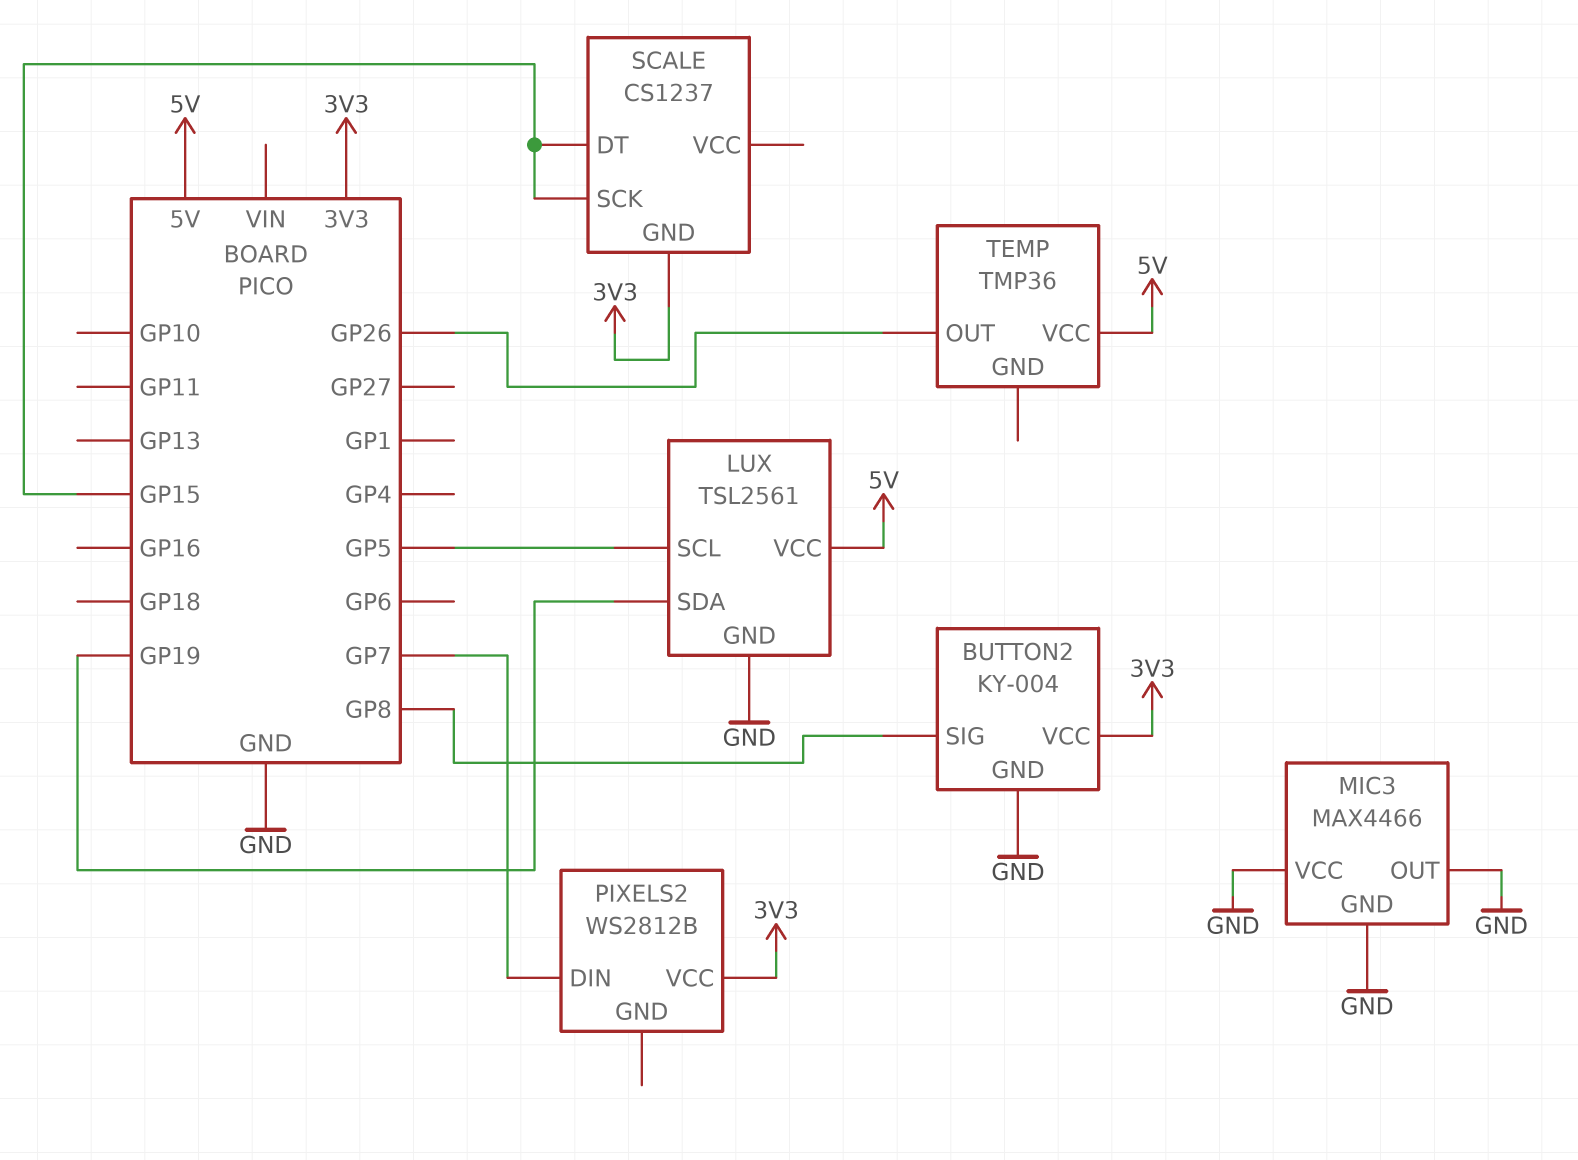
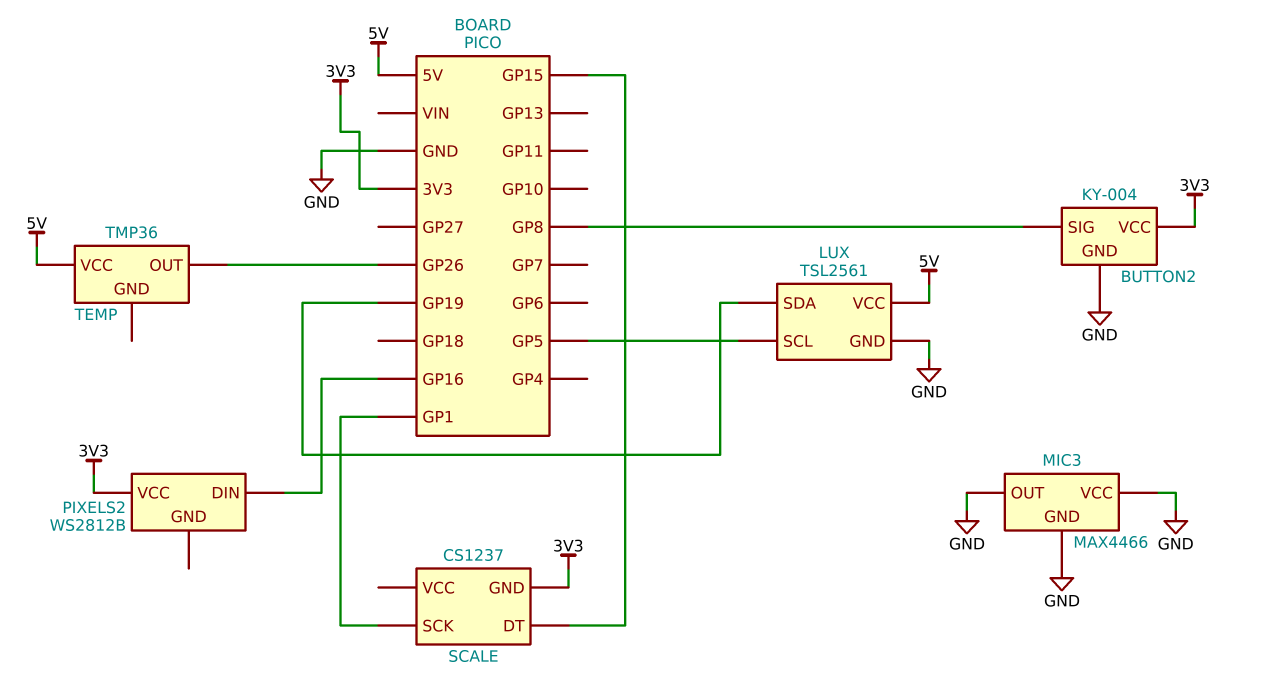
PIXELS2 pin DIN: GP7 -> GP16
SCALE pin SCK: GP15 -> GP1

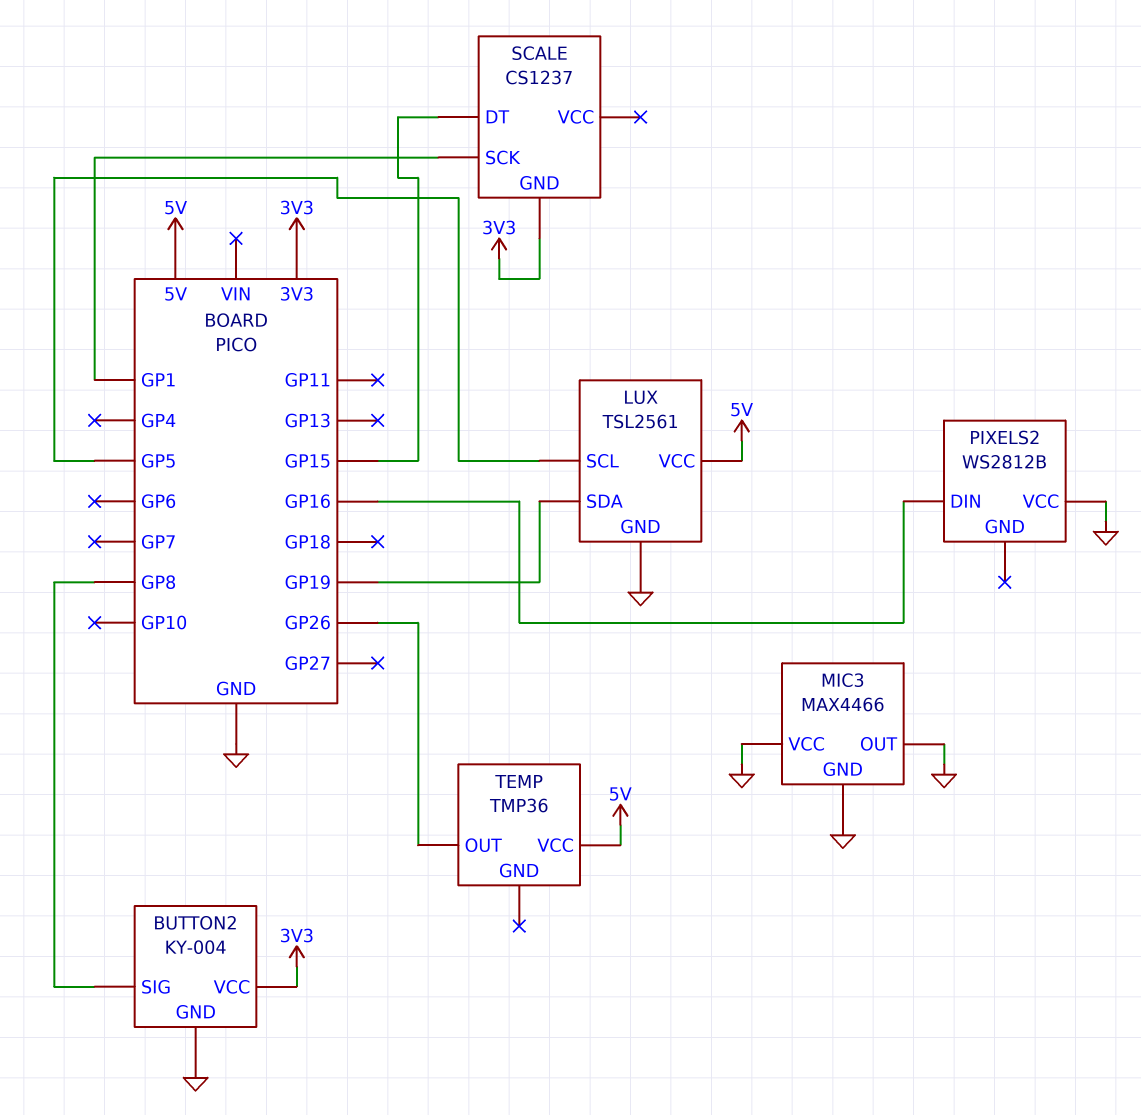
PIXELS2 pin VCC: 3V3 -> GND

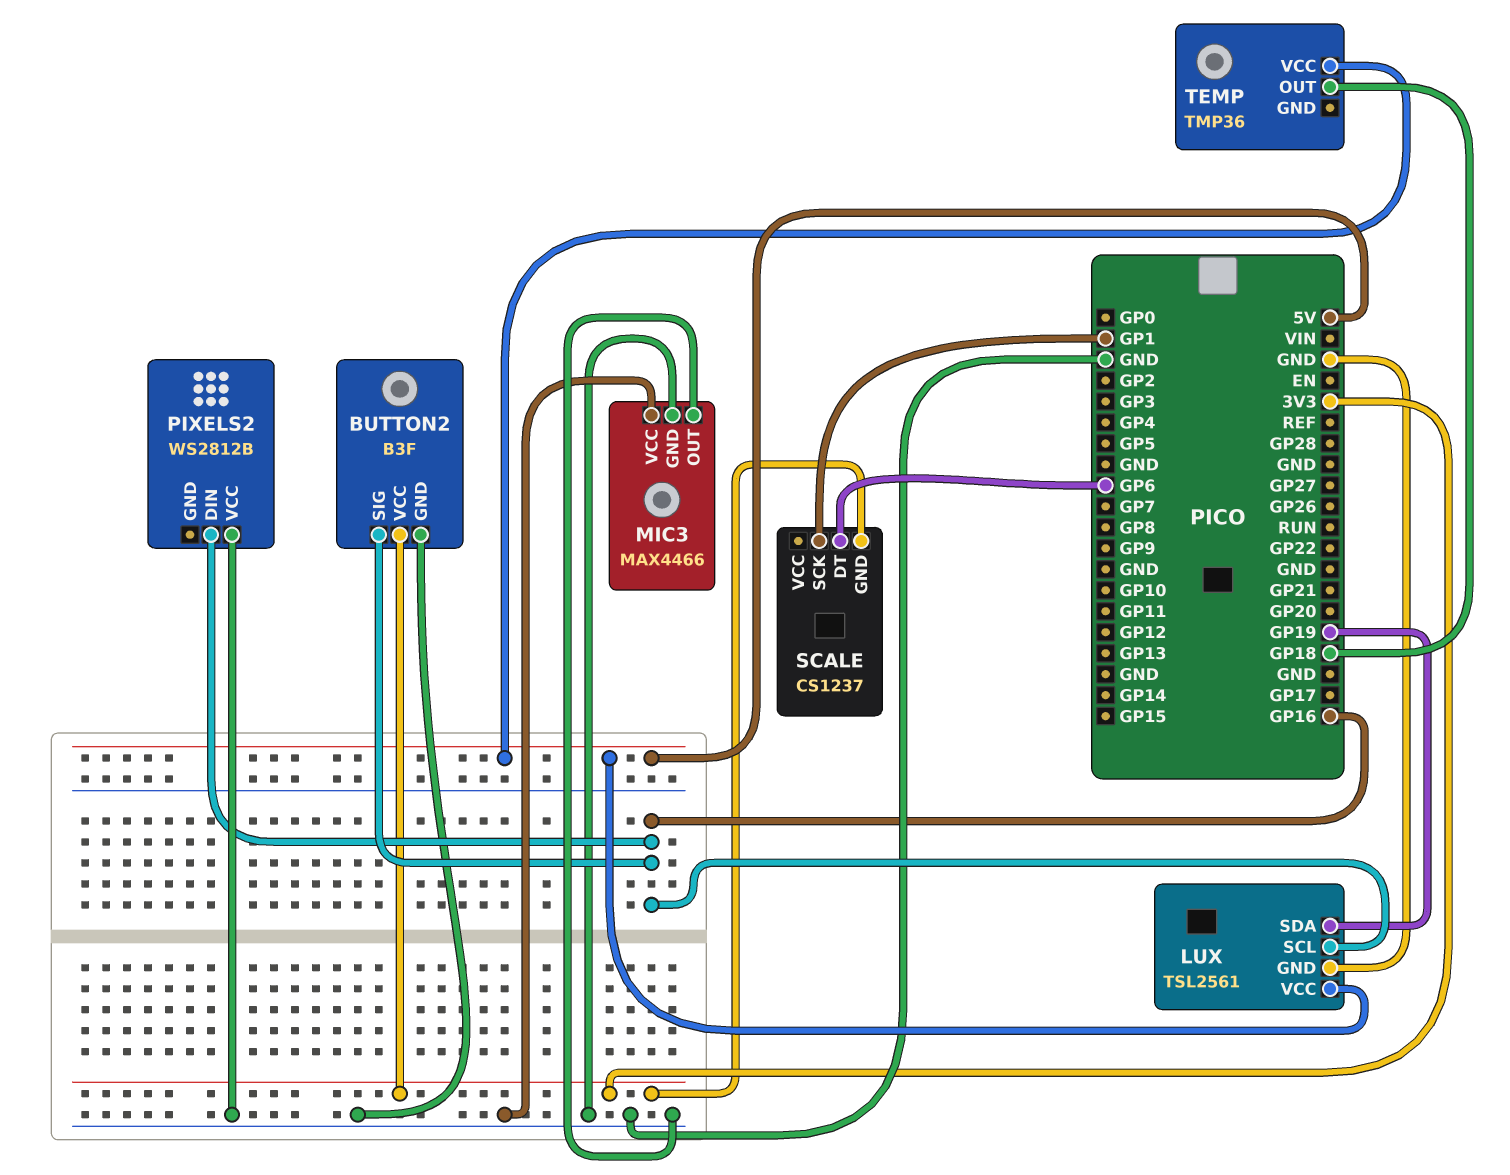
BUTTON2: KY-004 -> B3F
BUTTON2 pin SIG: GP8 -> GP16
LUX pin SCL: GP5 -> GP16
SCALE pin DT: GP15 -> GP6
TEMP pin OUT: GP26 -> GP18

